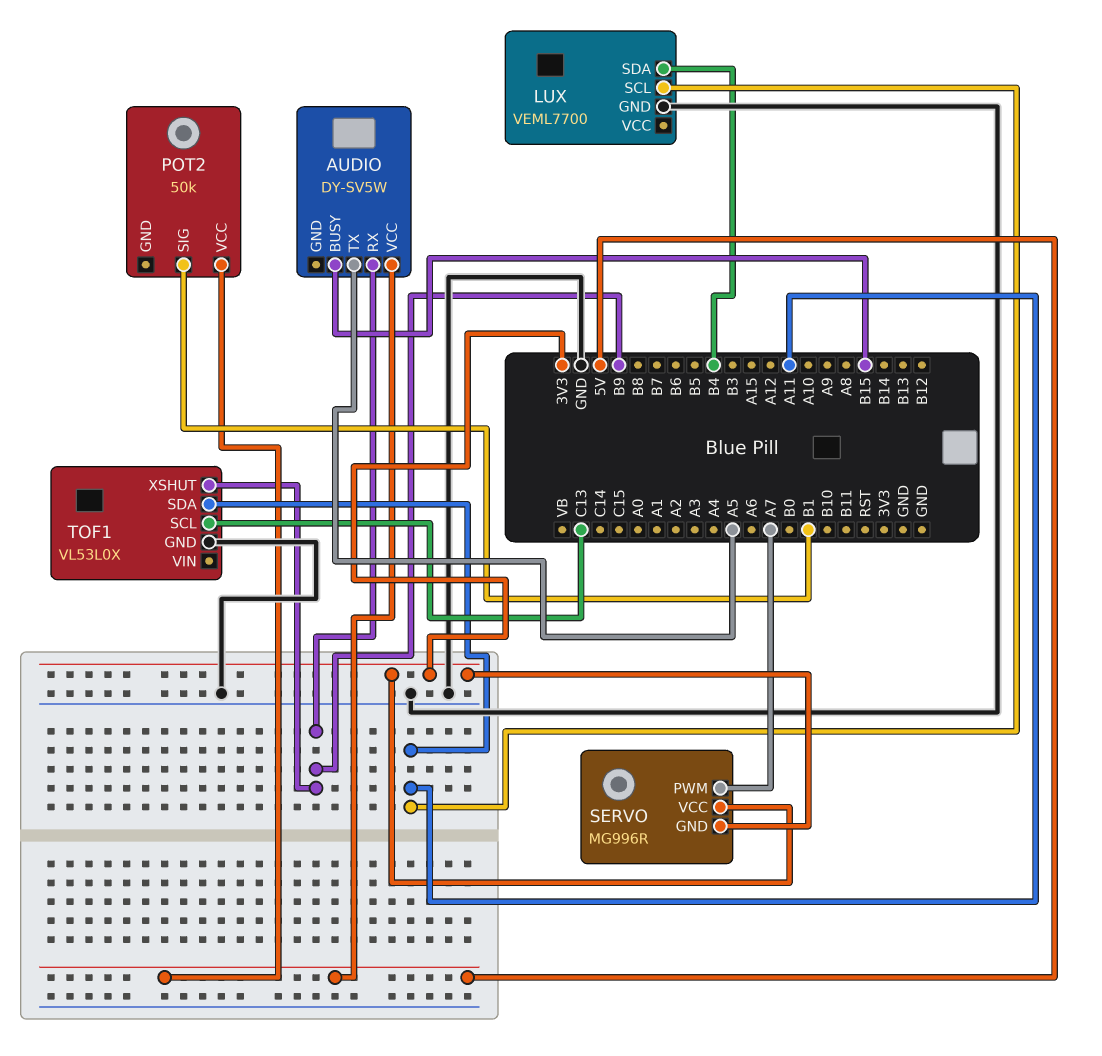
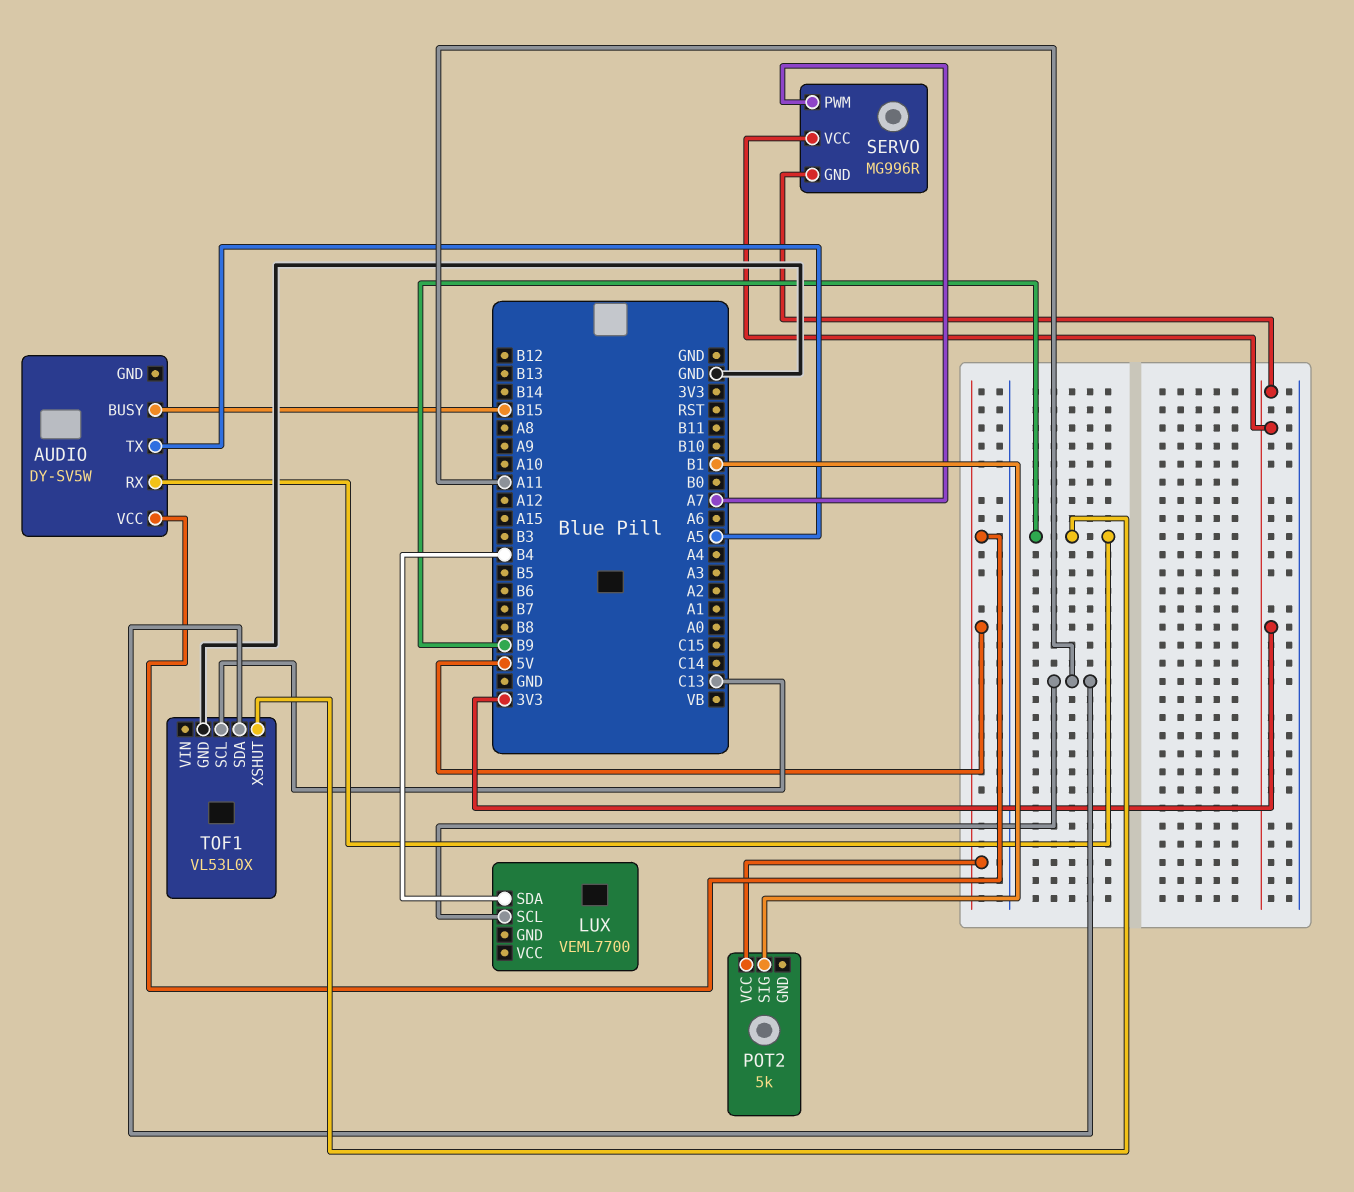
LUX pin GND: GND -> none
POT2: 50k -> 5k

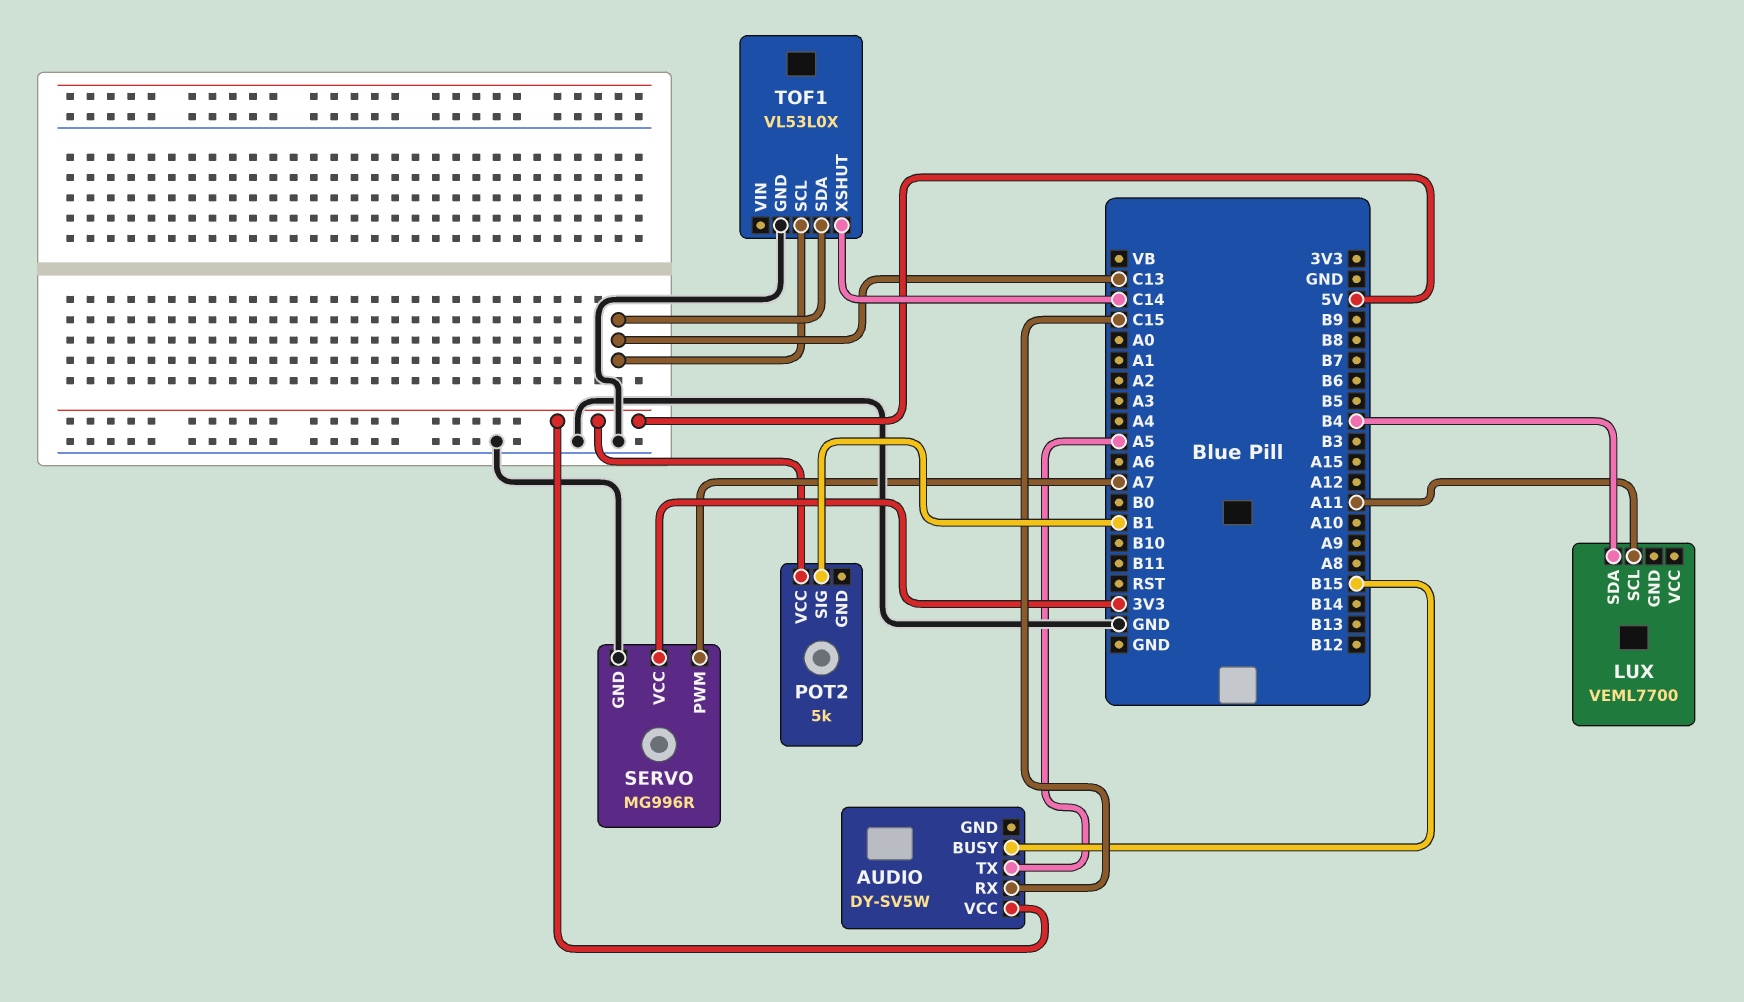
AUDIO pin RX: B9 -> C15
SERVO pin GND: 3V3 -> GND
TOF1 pin SDA: A11 -> C13
TOF1 pin XSHUT: B9 -> C14

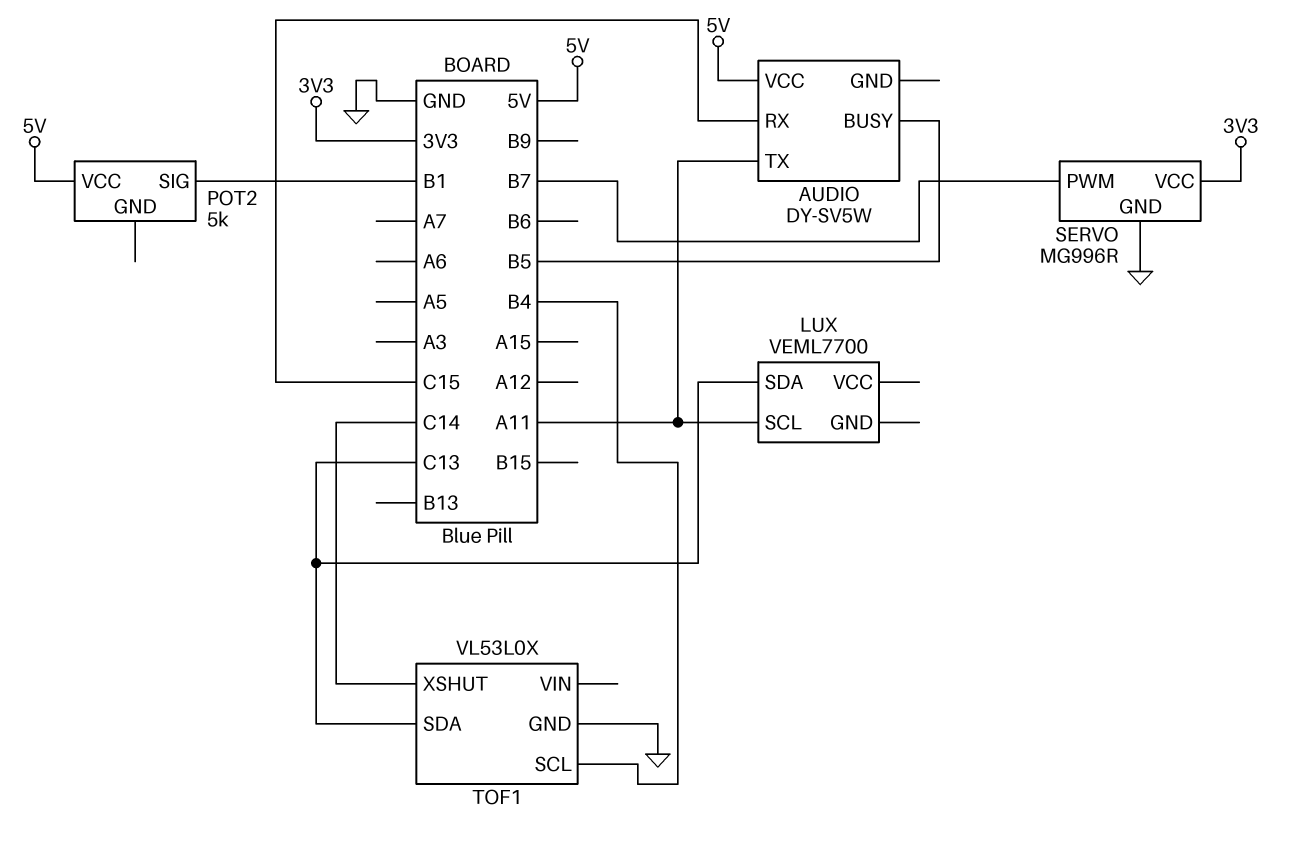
AUDIO pin BUSY: B15 -> B5
AUDIO pin TX: A5 -> A11
LUX pin SDA: B4 -> C13
SERVO pin PWM: A7 -> B7
TOF1 pin SCL: C13 -> B4

